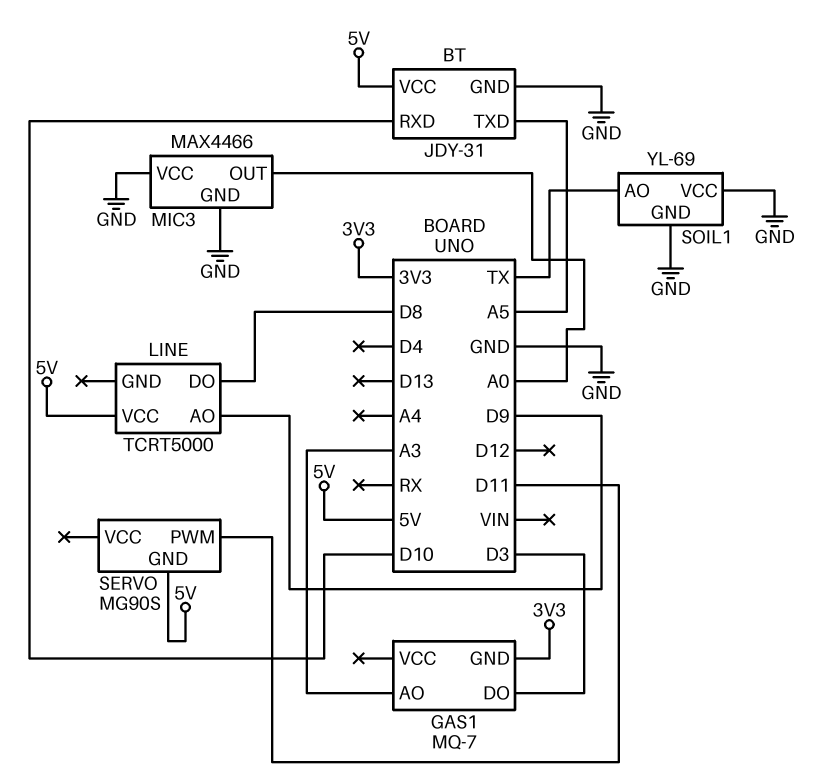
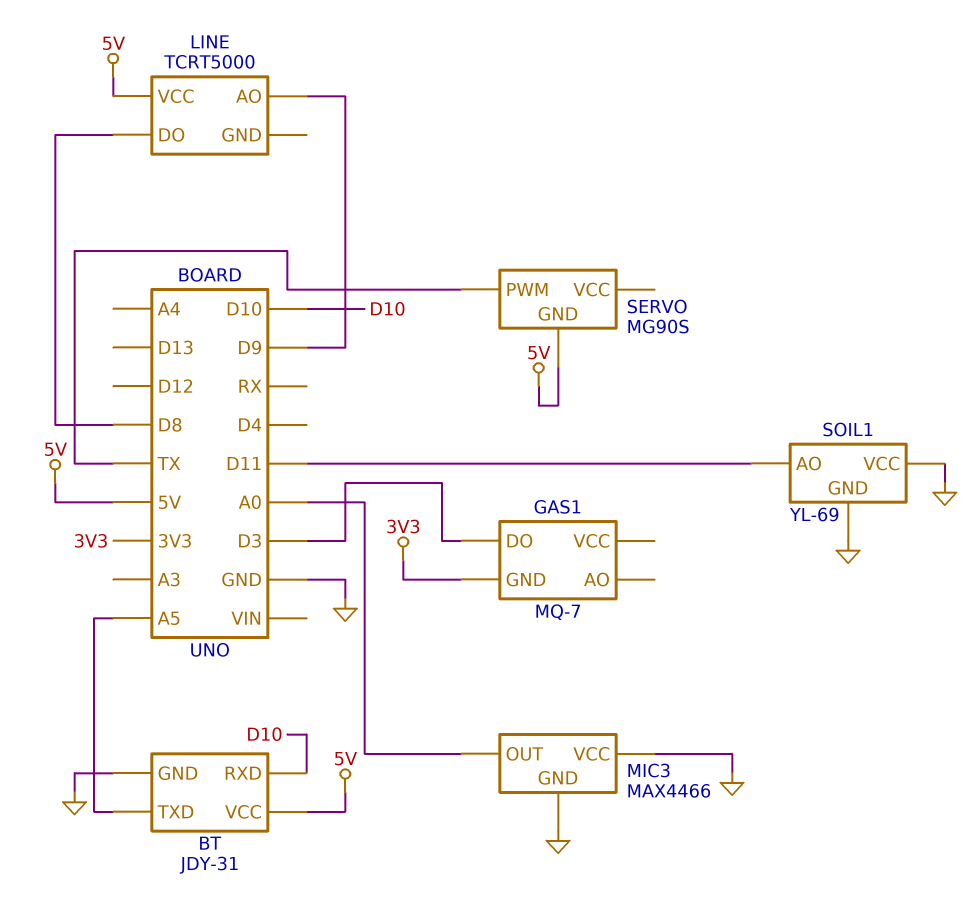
GAS1 pin AO: A3 -> none
SERVO pin PWM: D11 -> TX
SOIL1 pin AO: TX -> D11

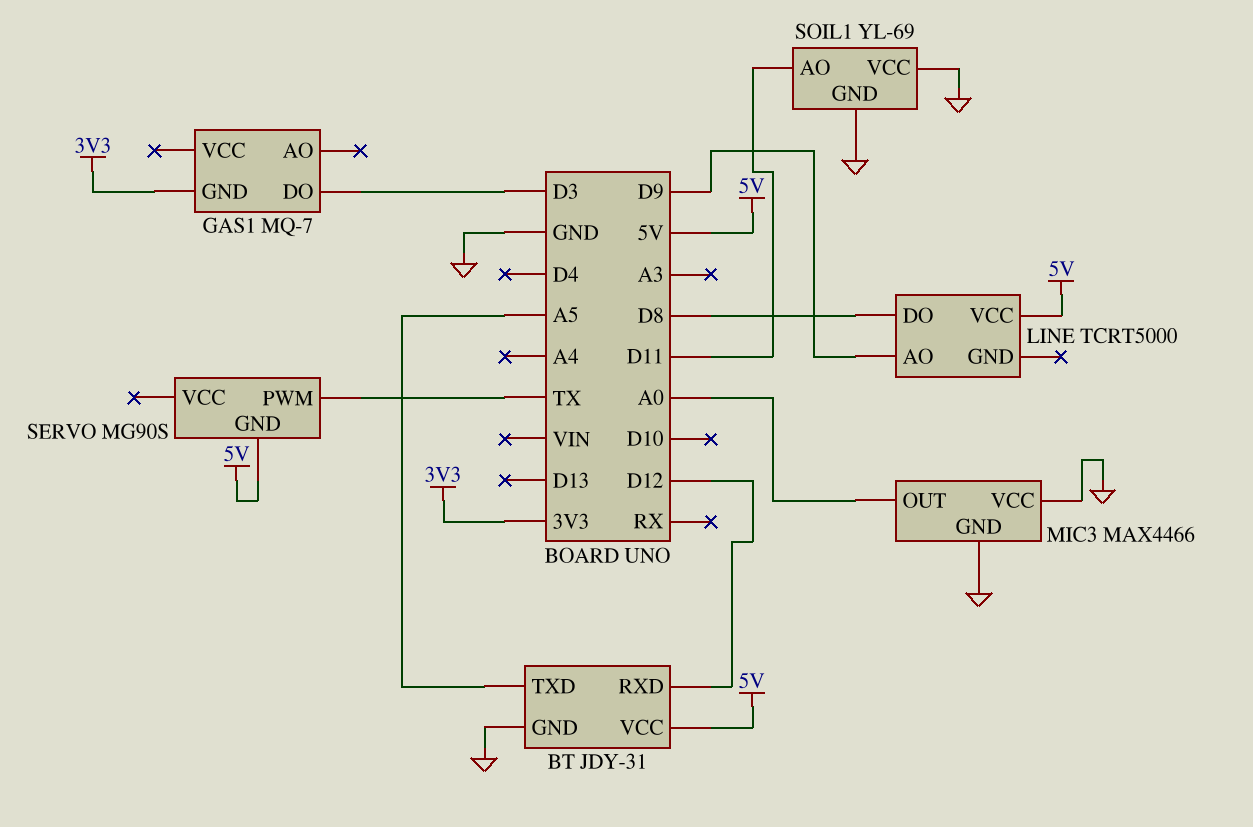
BT pin RXD: D10 -> D12

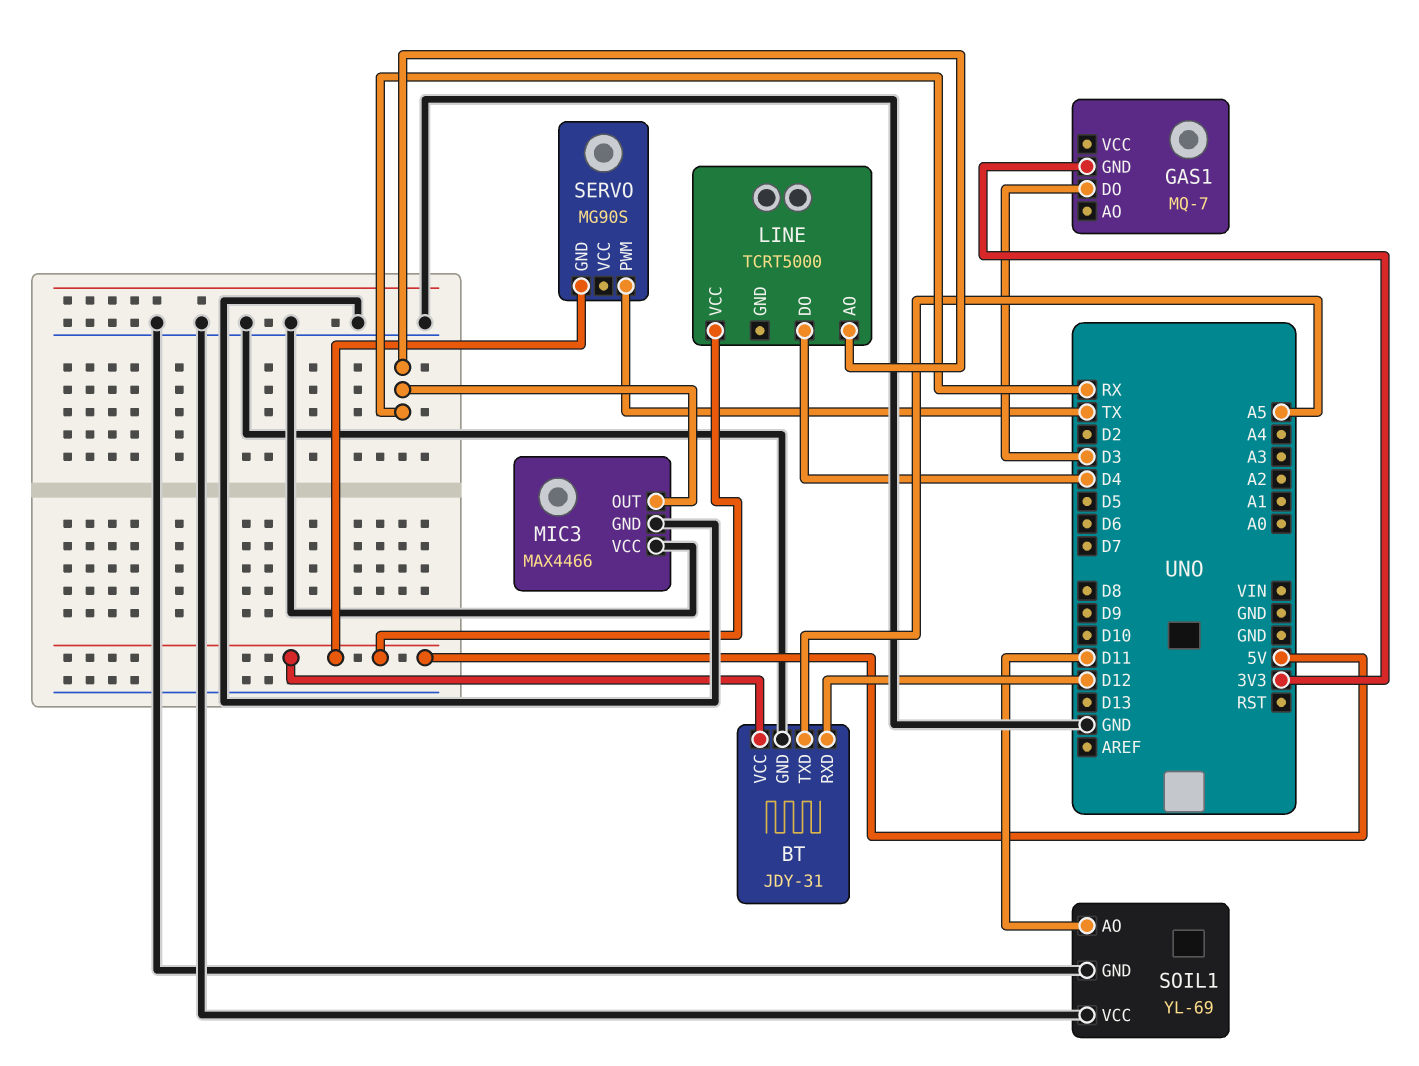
LINE pin AO: D9 -> RX
LINE pin DO: D8 -> D4
MIC3 pin OUT: A0 -> RX

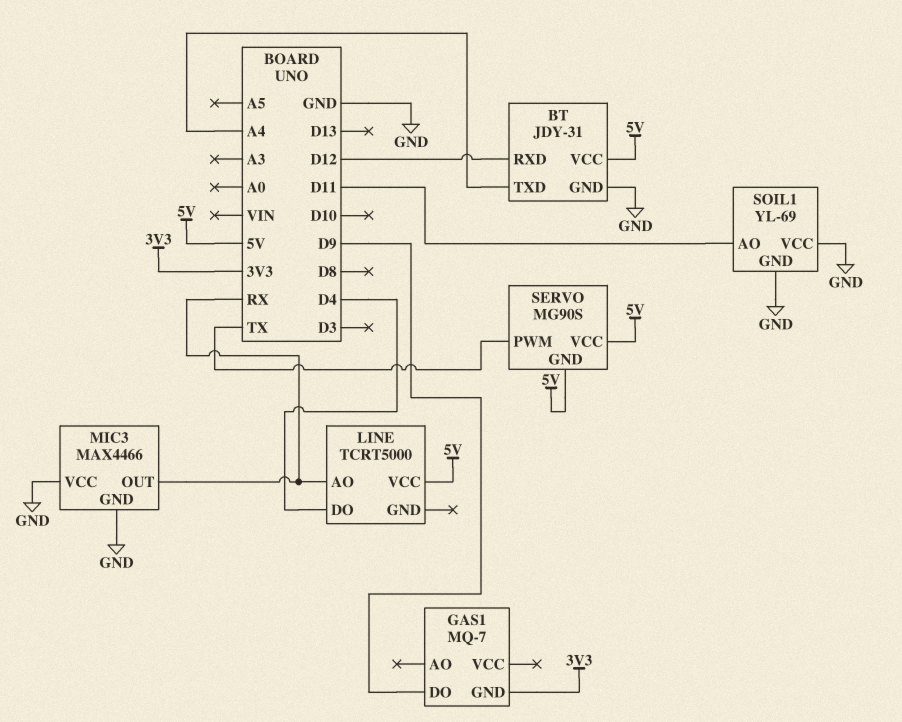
BT pin TXD: A5 -> A4
GAS1 pin DO: D3 -> D9
SERVO pin VCC: none -> 5V

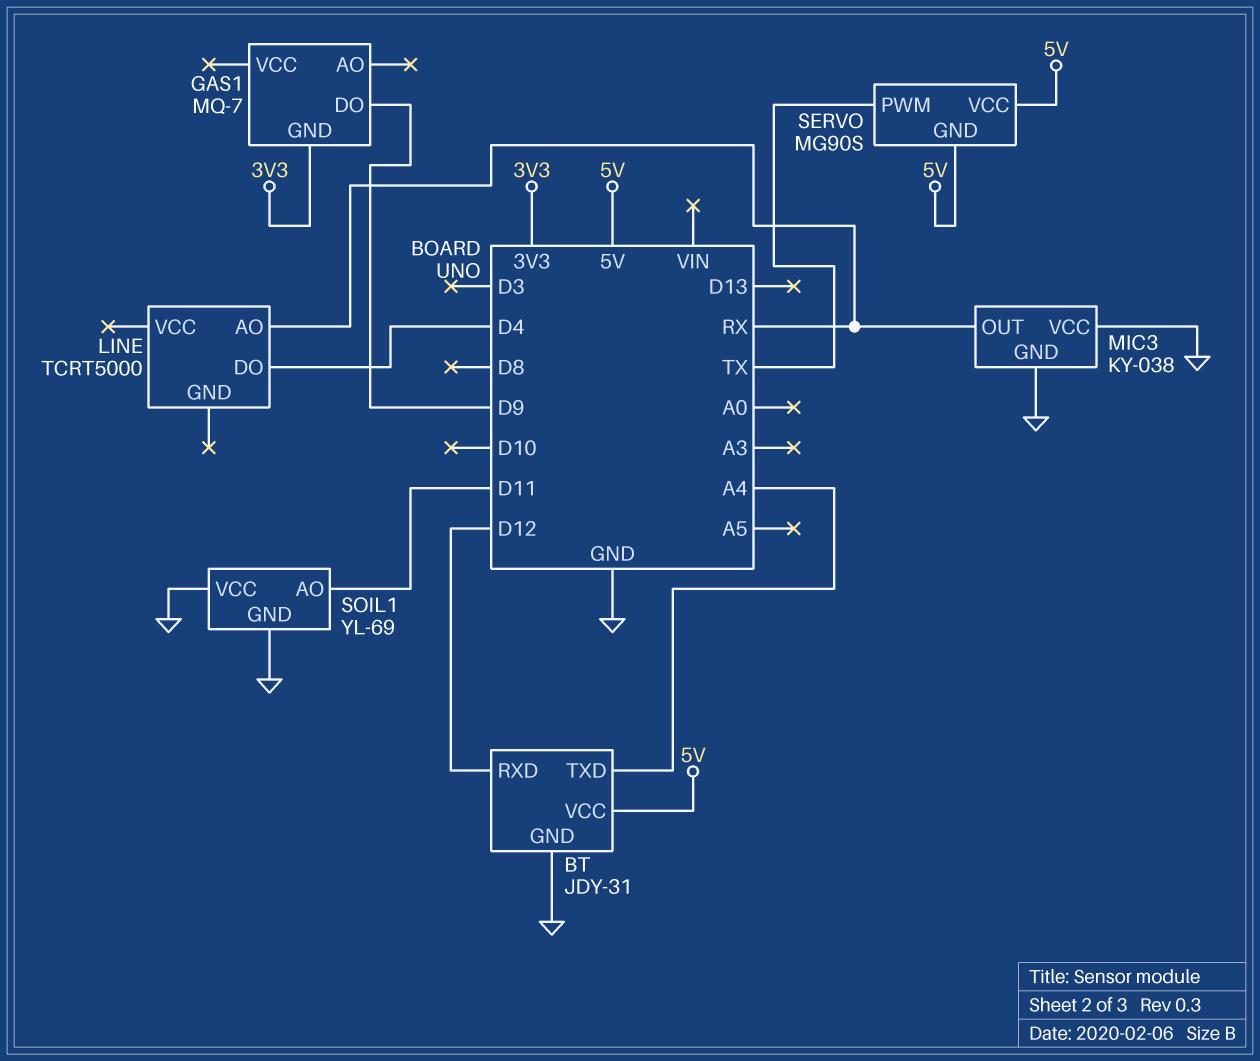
LINE pin VCC: 5V -> none
MIC3: MAX4466 -> KY-038

